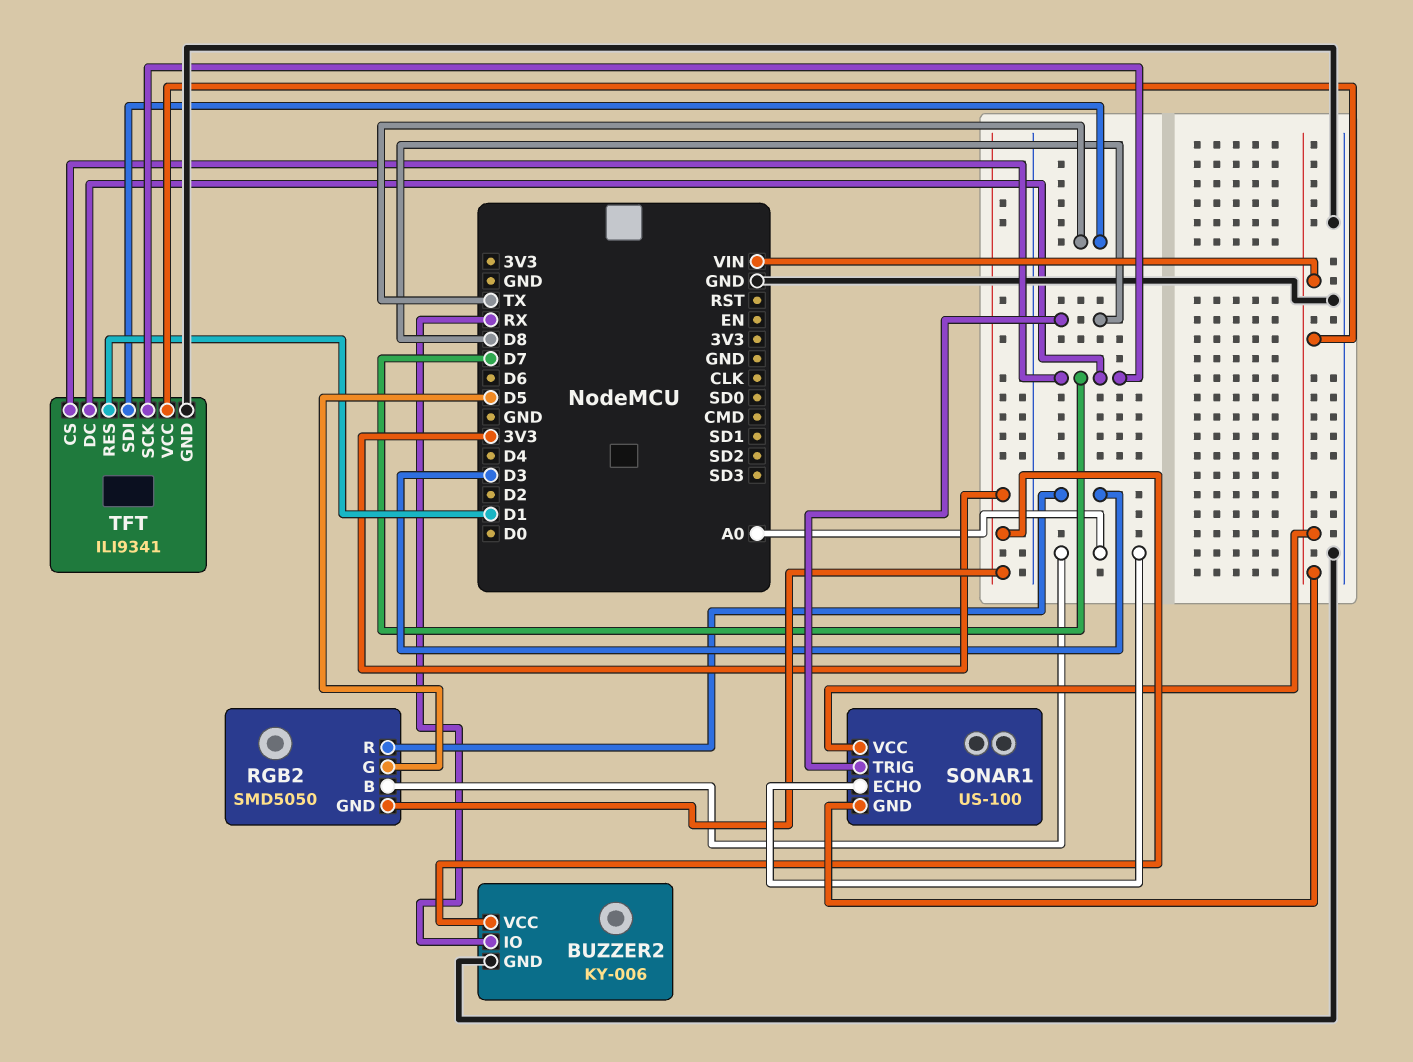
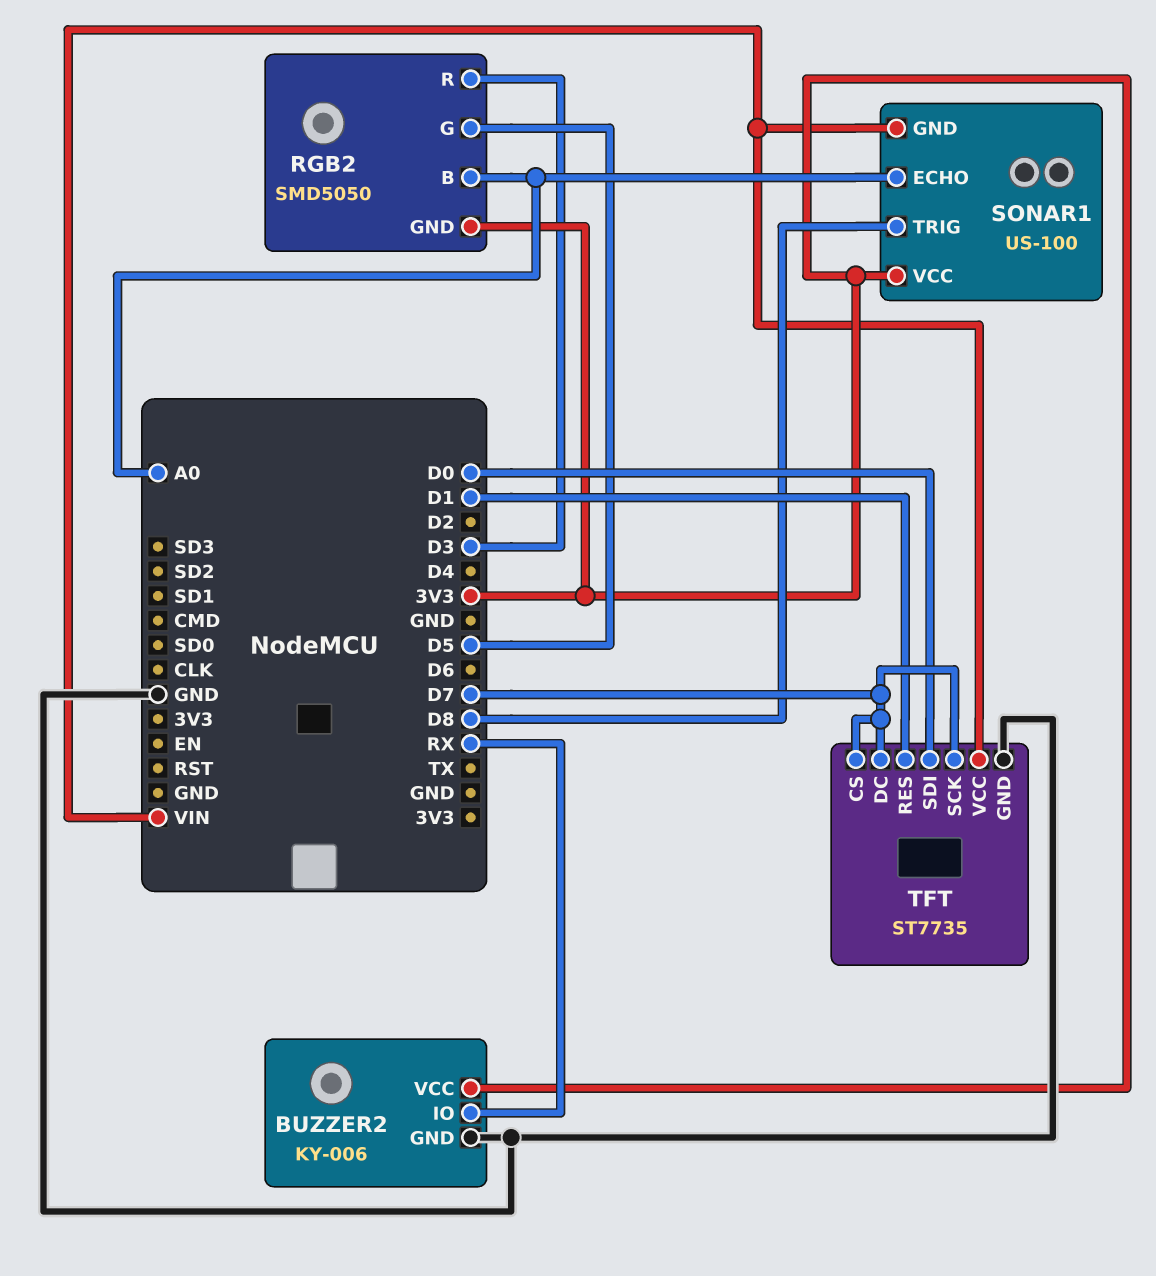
SONAR1 pin VCC: VIN -> 3V3
TFT: ILI9341 -> ST7735
TFT pin SDI: TX -> D0

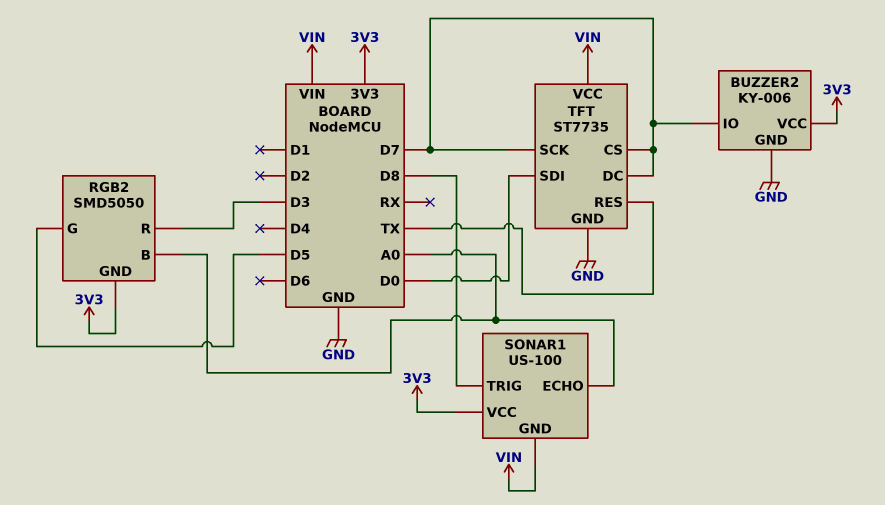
BUZZER2 pin IO: RX -> D7
TFT pin RES: D1 -> TX

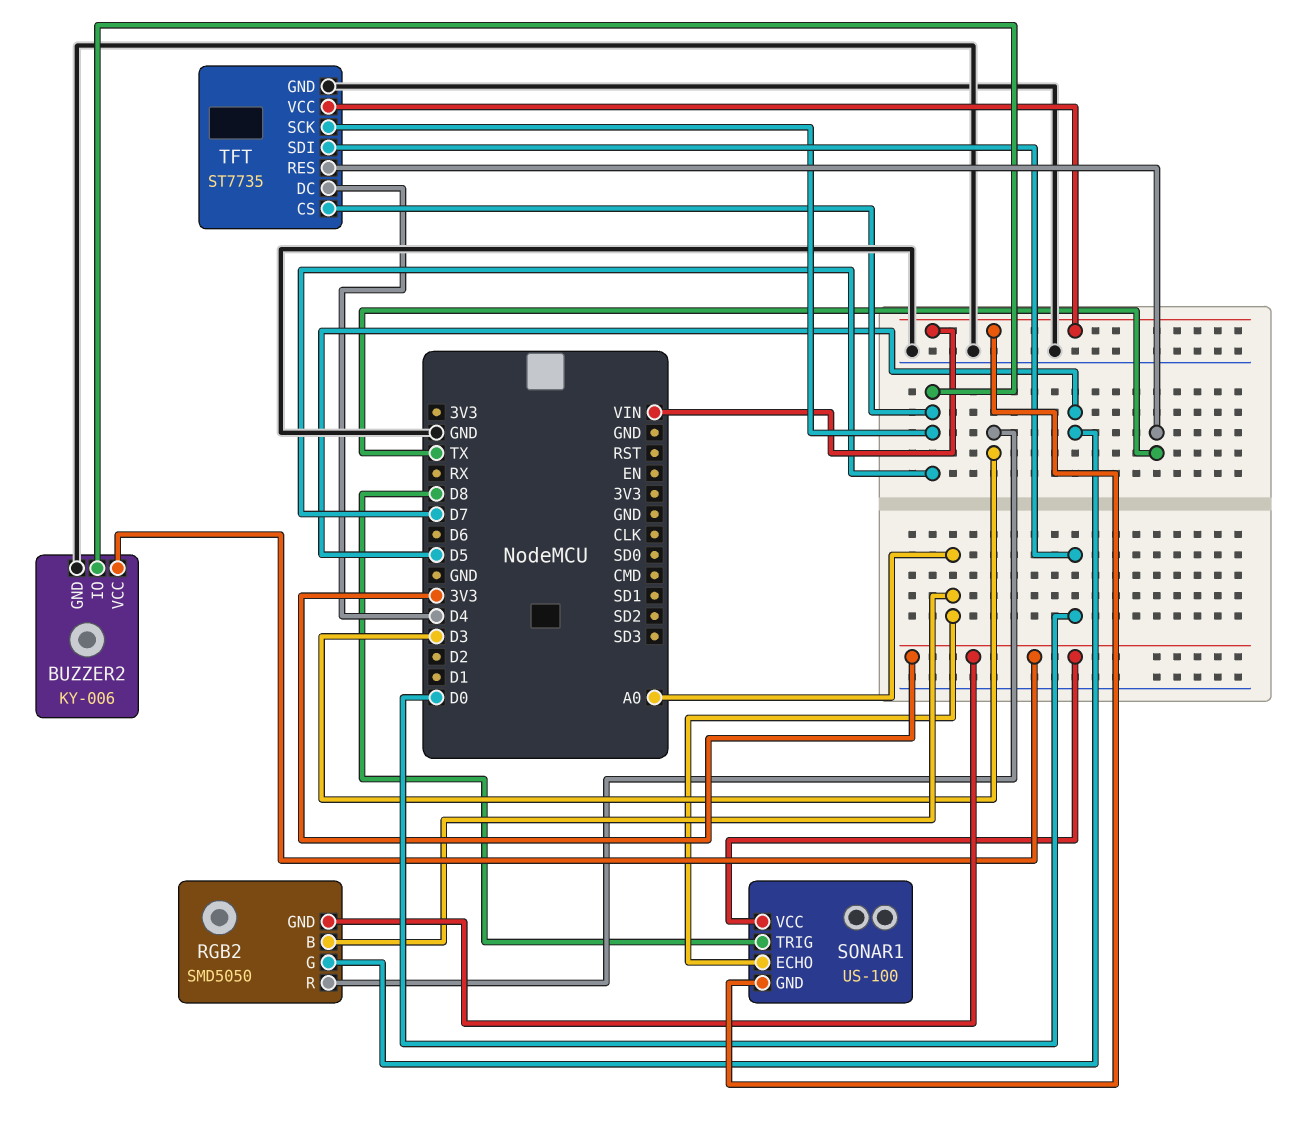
TFT pin DC: D7 -> D4

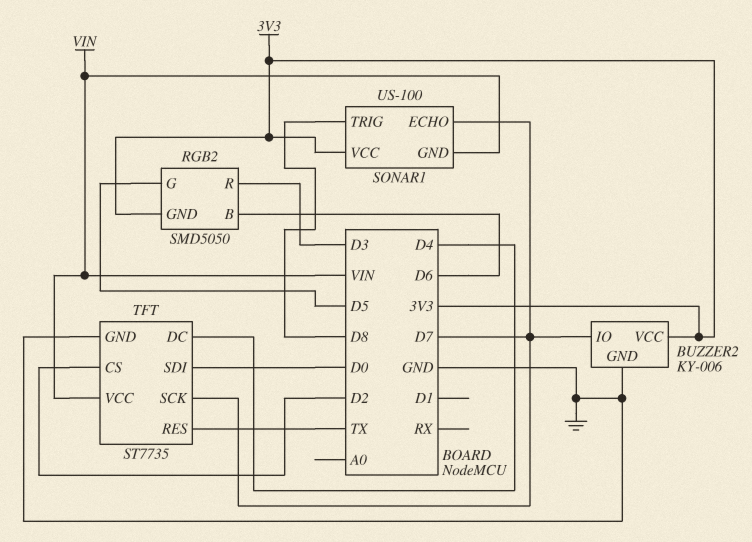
RGB2 pin B: A0 -> D6
SONAR1 pin ECHO: A0 -> D7
TFT pin CS: D7 -> D2

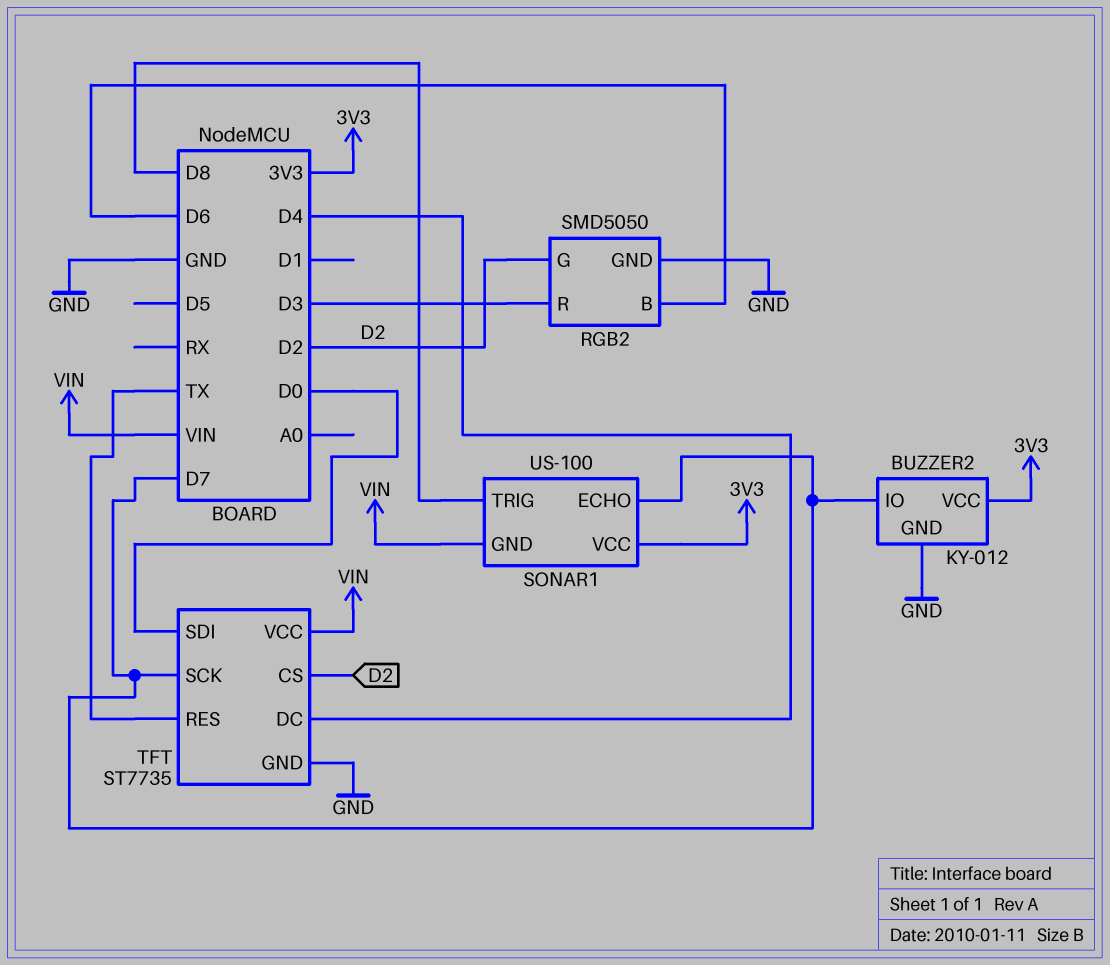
BUZZER2: KY-006 -> KY-012
RGB2 pin G: D5 -> D2
RGB2 pin GND: 3V3 -> GND

